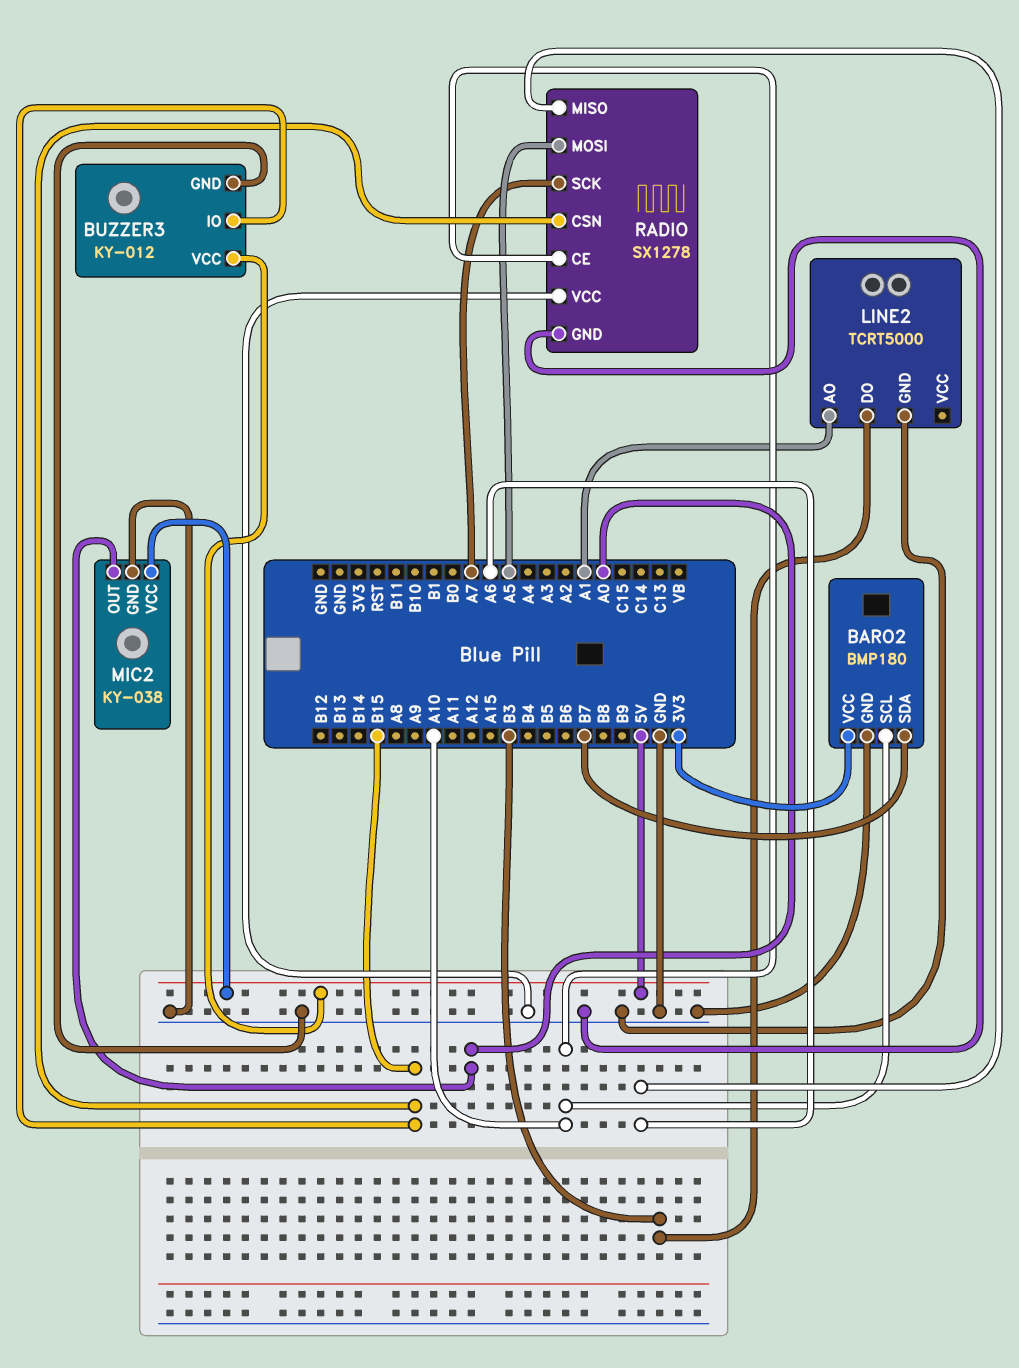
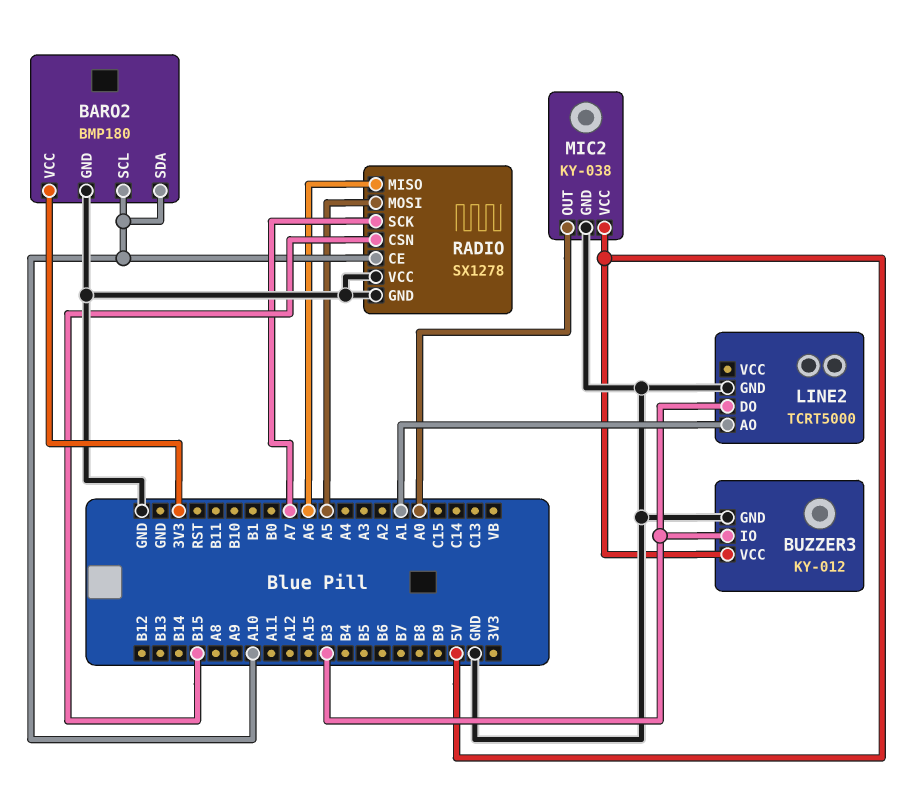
BARO2 pin SDA: B7 -> A10
BUZZER3 pin IO: B15 -> B3

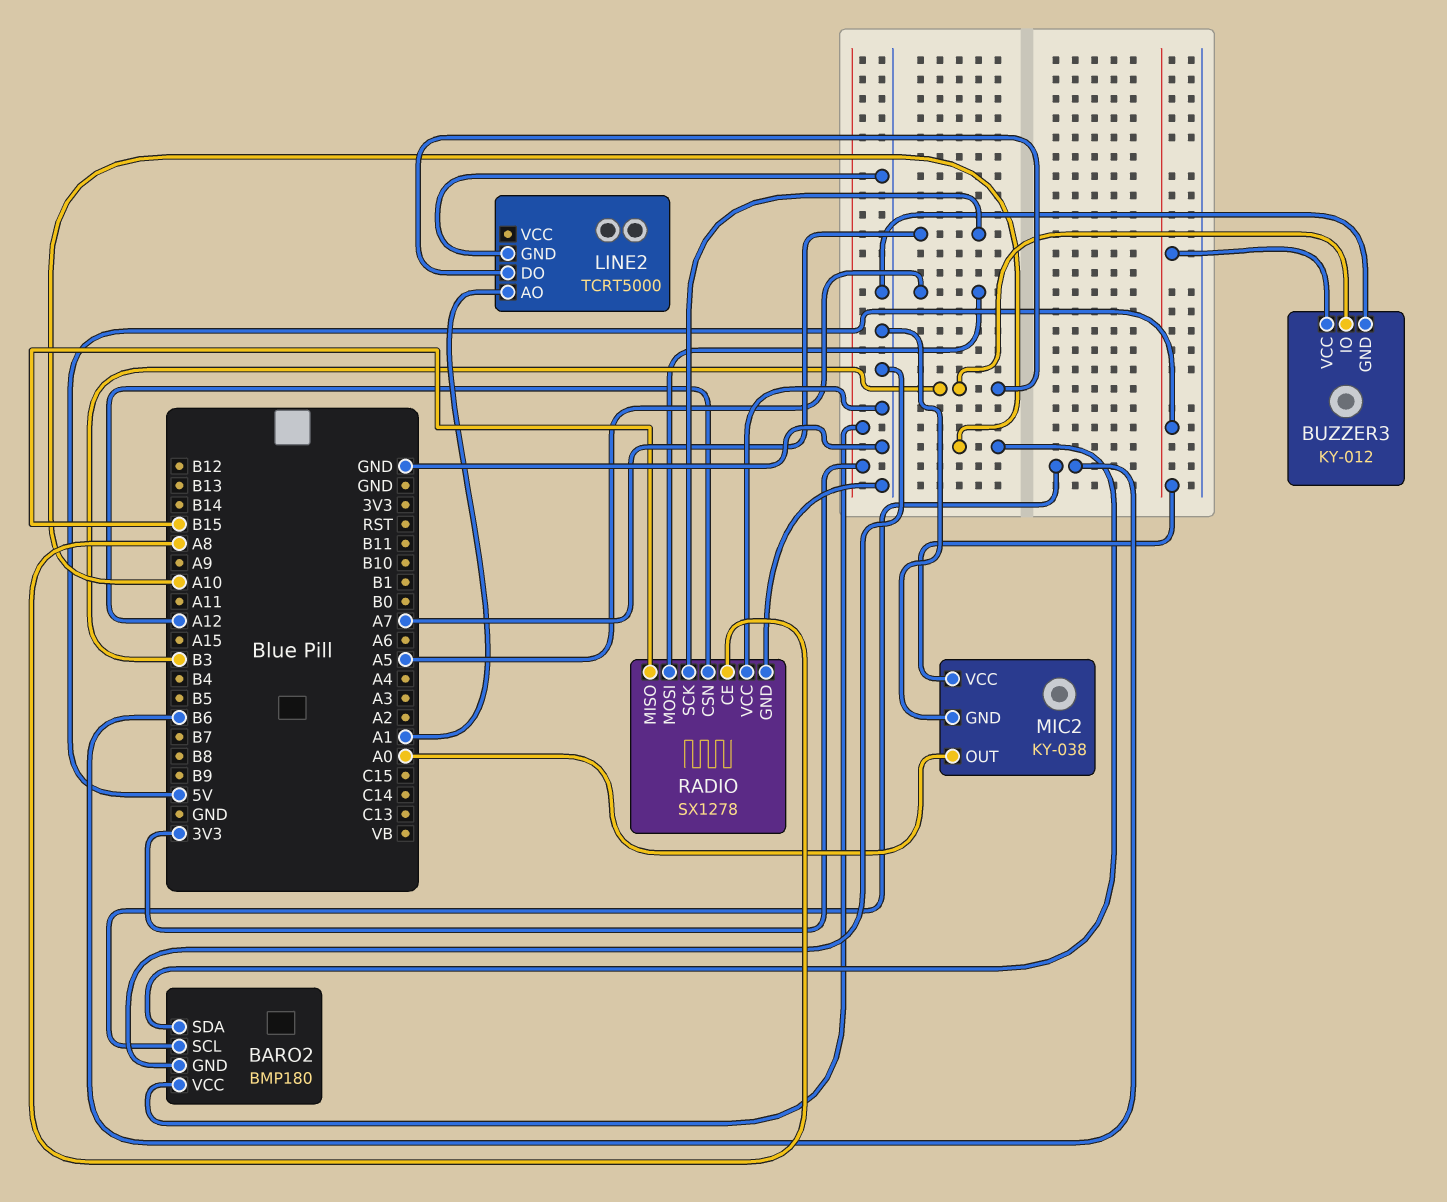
BARO2 pin SCL: A10 -> B6
RADIO pin CE: A10 -> A8
RADIO pin CSN: B15 -> A12
RADIO pin MISO: A6 -> B15

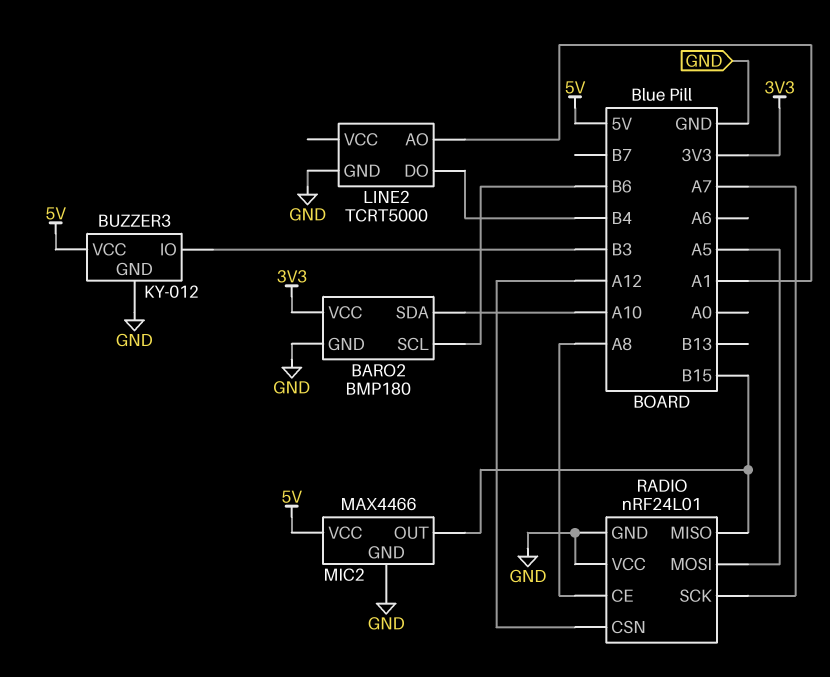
LINE2 pin DO: B3 -> B4
MIC2: KY-038 -> MAX4466
MIC2 pin OUT: A0 -> B15
RADIO: SX1278 -> nRF24L01

